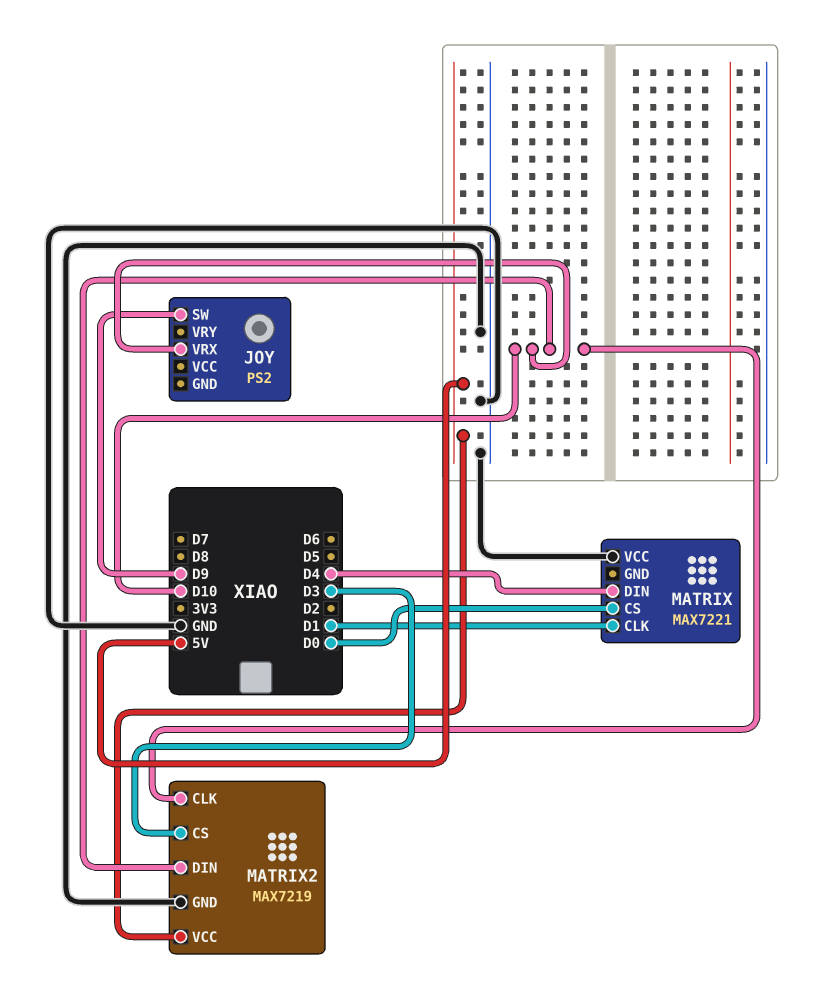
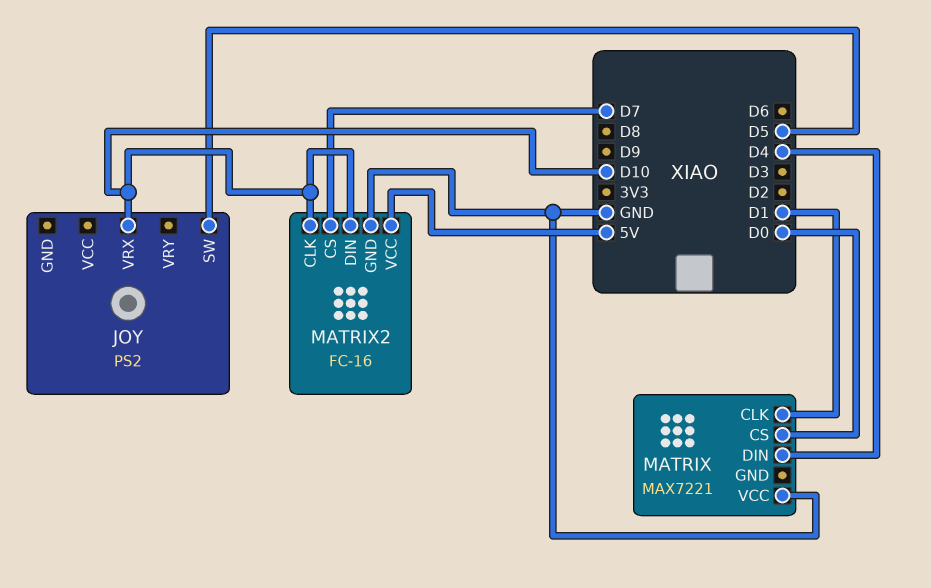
JOY pin SW: D9 -> D5
MATRIX2: MAX7219 -> FC-16
MATRIX2 pin CS: D3 -> D7

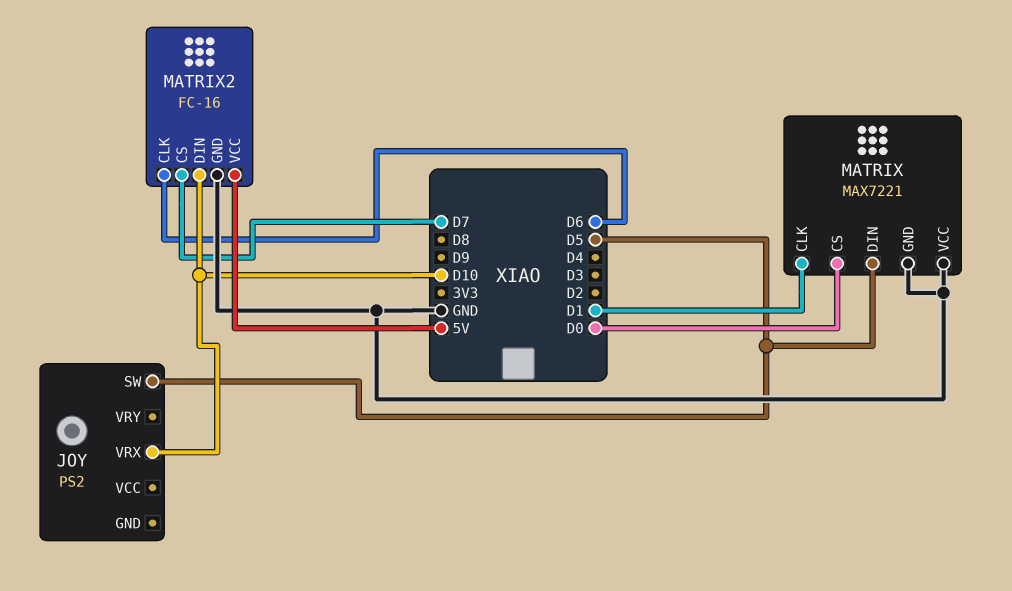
MATRIX pin DIN: D4 -> D5
MATRIX pin GND: none -> GND
MATRIX2 pin CLK: D10 -> D6

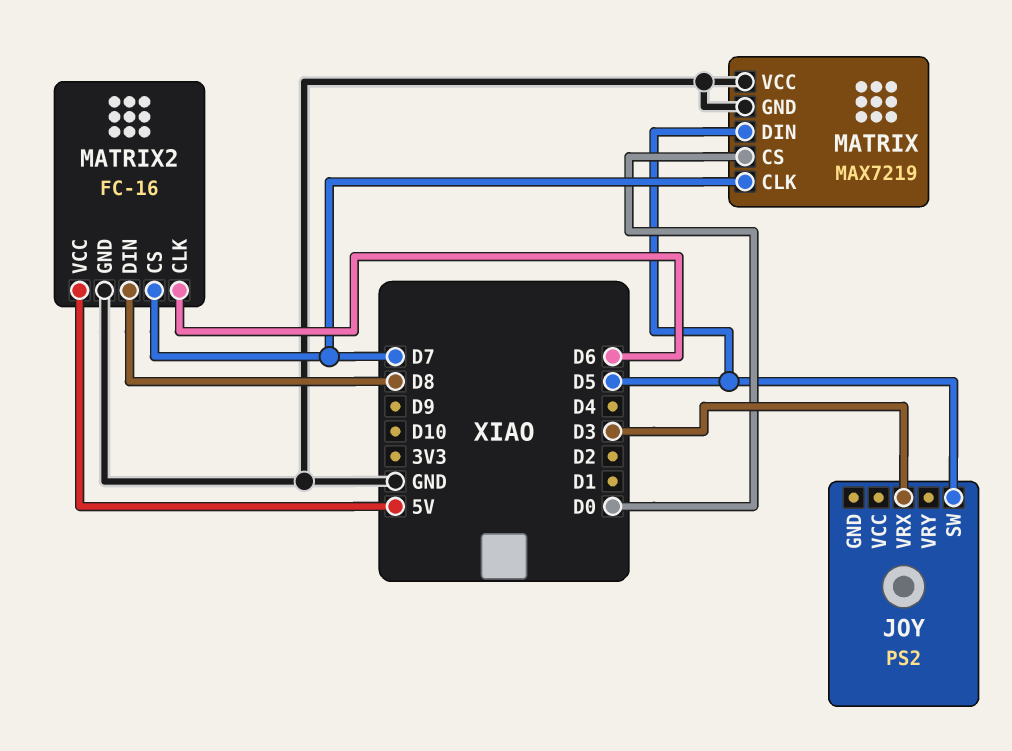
JOY pin VRX: D10 -> D3
MATRIX: MAX7221 -> MAX7219
MATRIX pin CLK: D1 -> D7
MATRIX2 pin DIN: D10 -> D8

